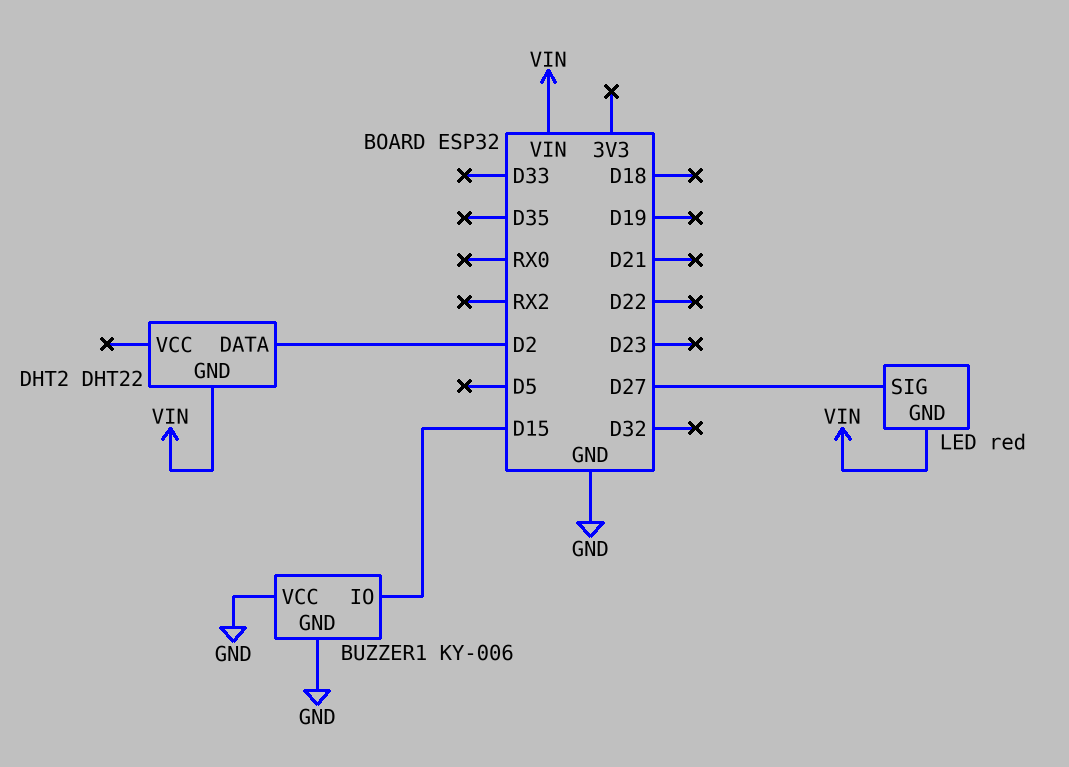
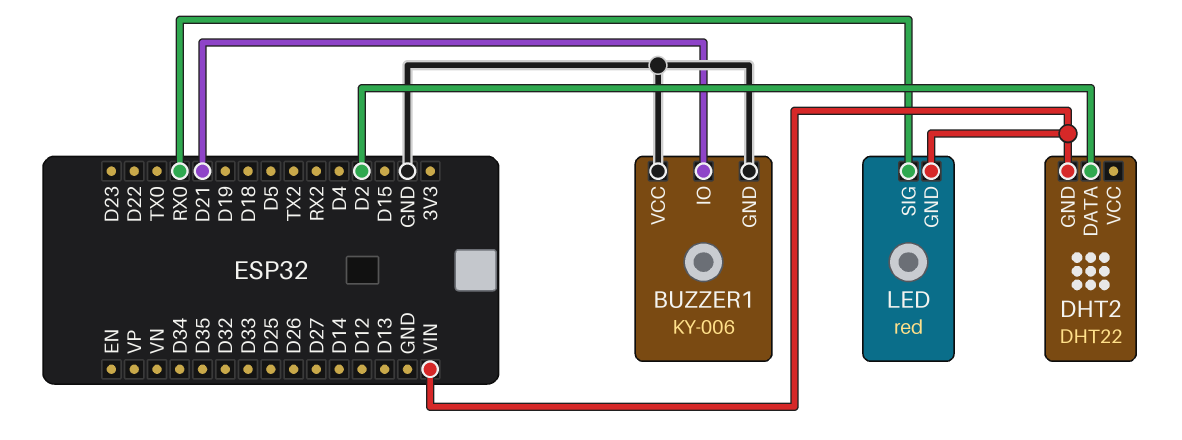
BUZZER1 pin IO: D15 -> D21
LED pin SIG: D27 -> RX0

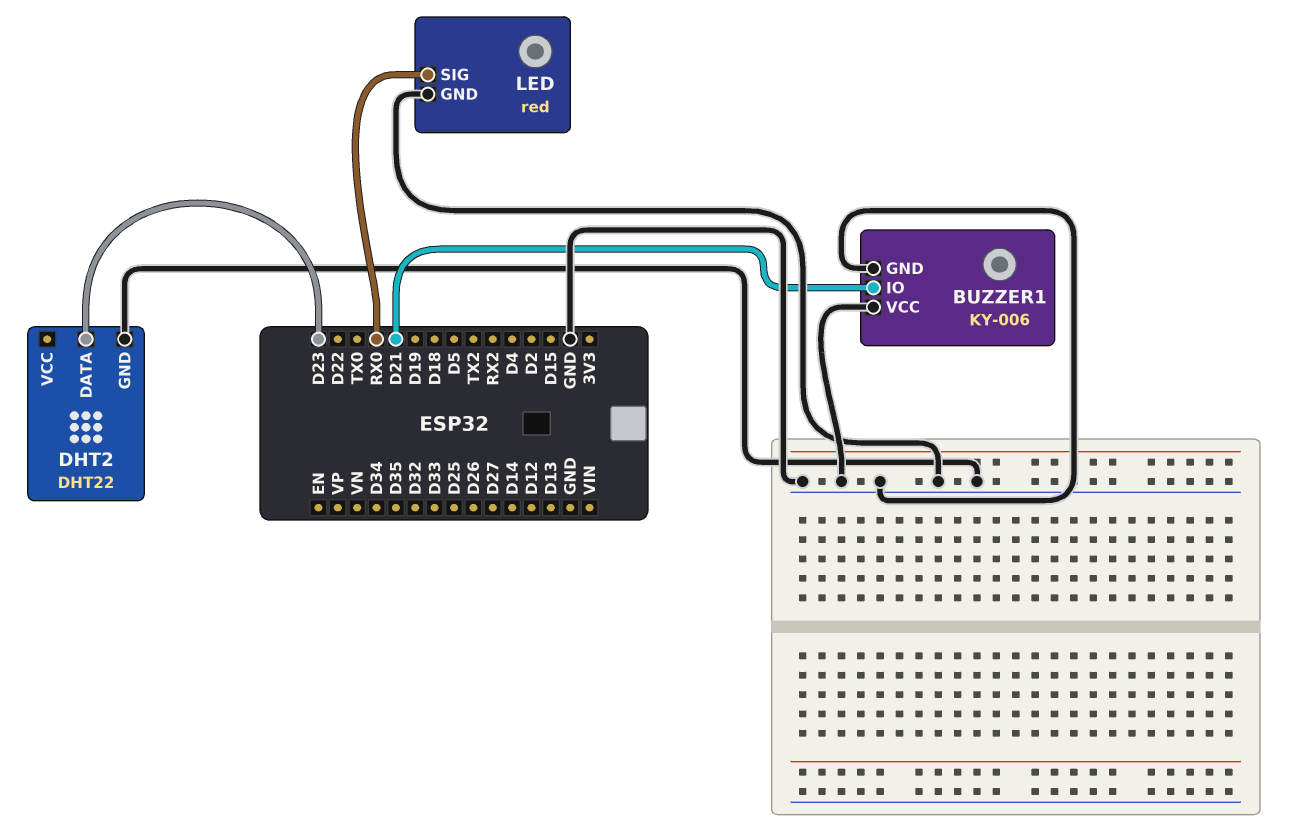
DHT2 pin DATA: D2 -> D23
DHT2 pin GND: VIN -> GND
LED pin GND: VIN -> GND

